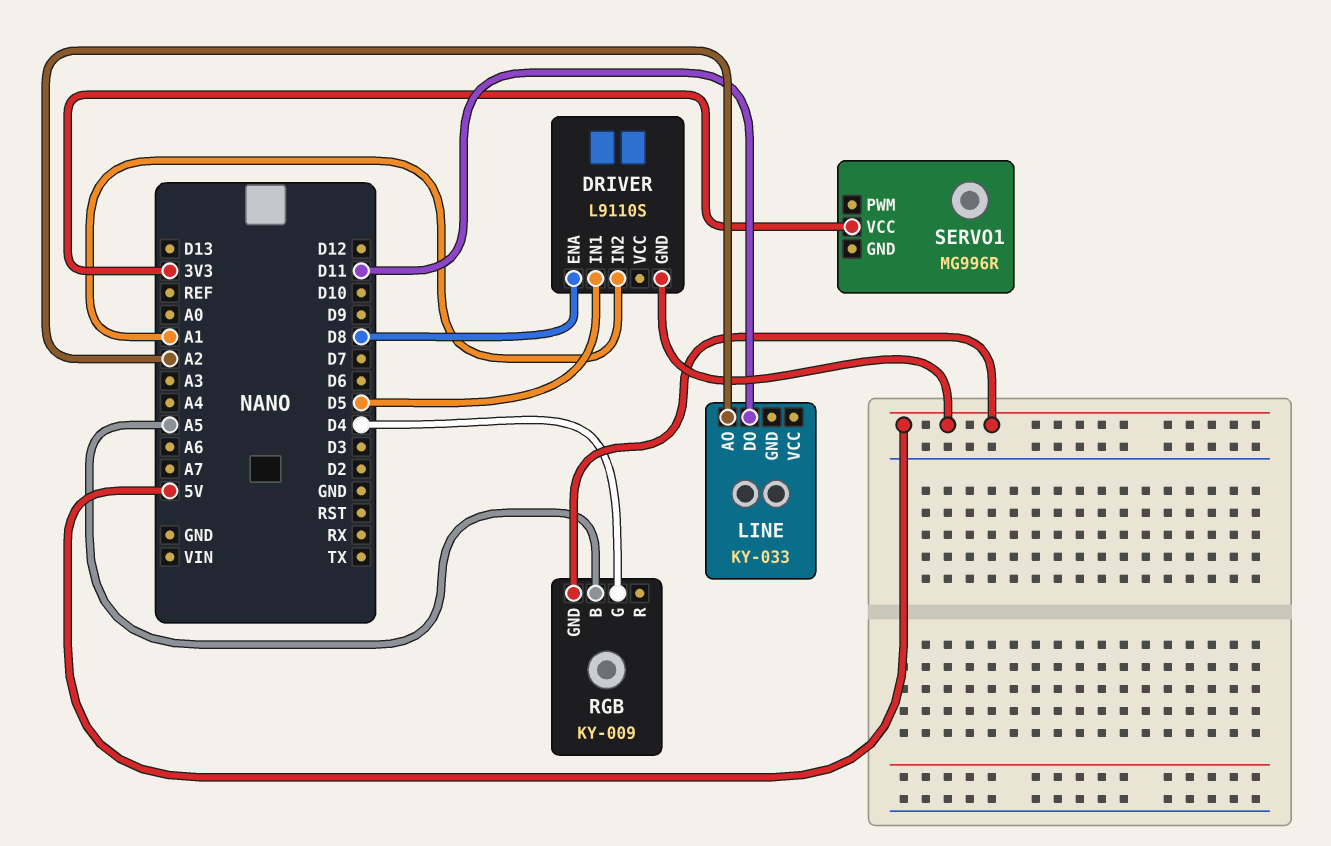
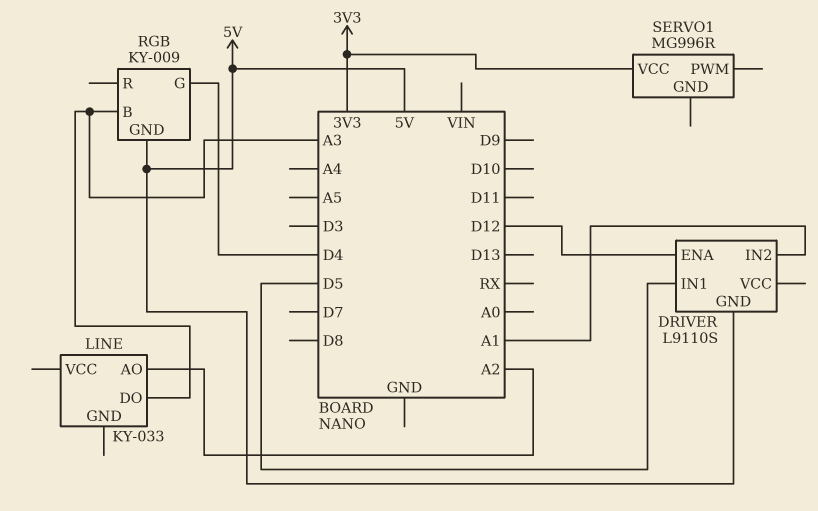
DRIVER pin ENA: D8 -> D12
LINE pin DO: D11 -> A3
RGB pin B: A5 -> A3

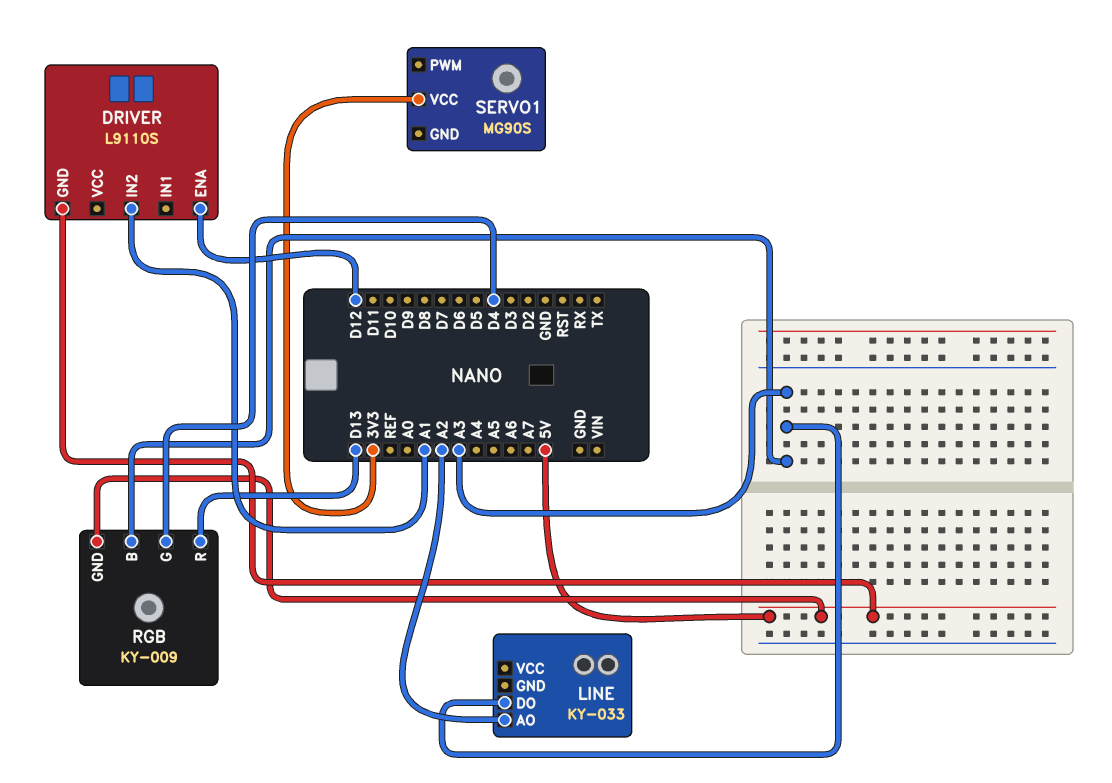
DRIVER pin IN1: D5 -> none
RGB pin R: none -> D13
SERVO1: MG996R -> MG90S

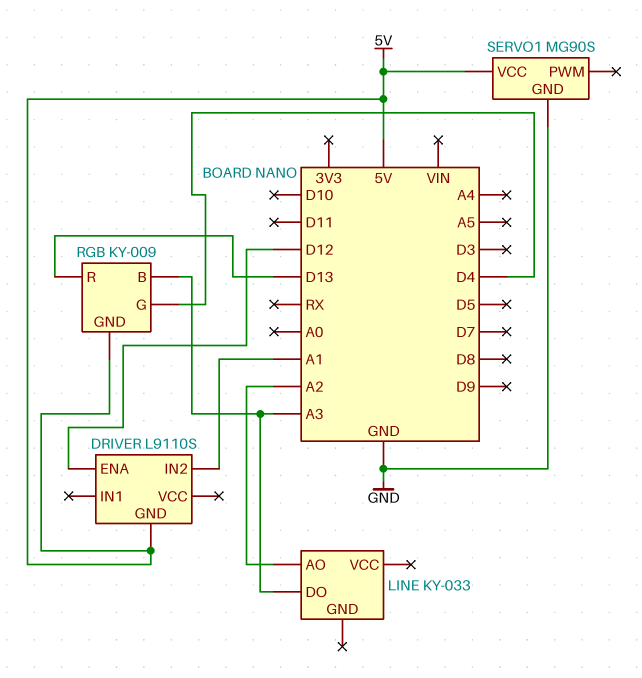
SERVO1 pin GND: none -> GND
SERVO1 pin VCC: 3V3 -> 5V

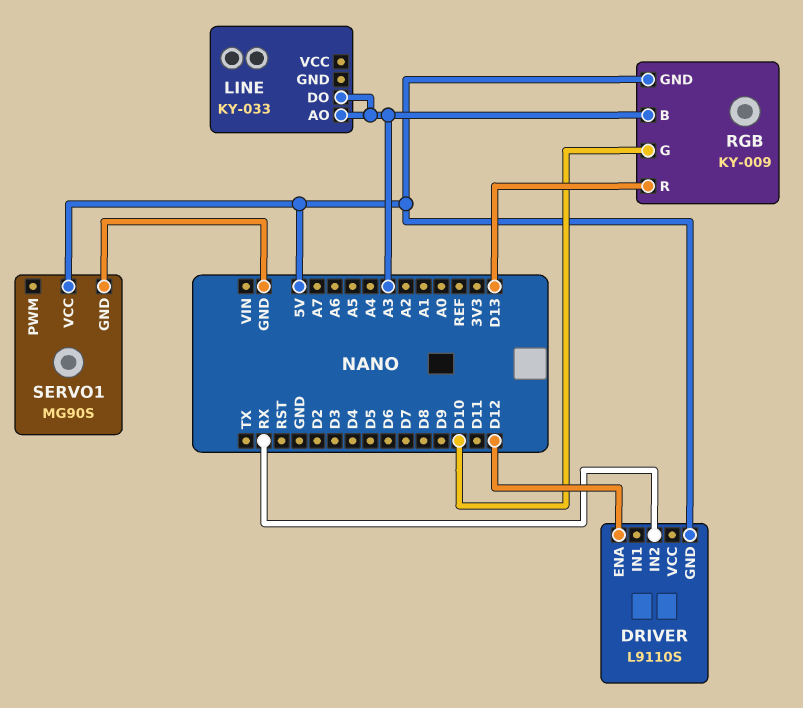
DRIVER pin IN2: A1 -> RX
LINE pin AO: A2 -> A3
RGB pin G: D4 -> D10

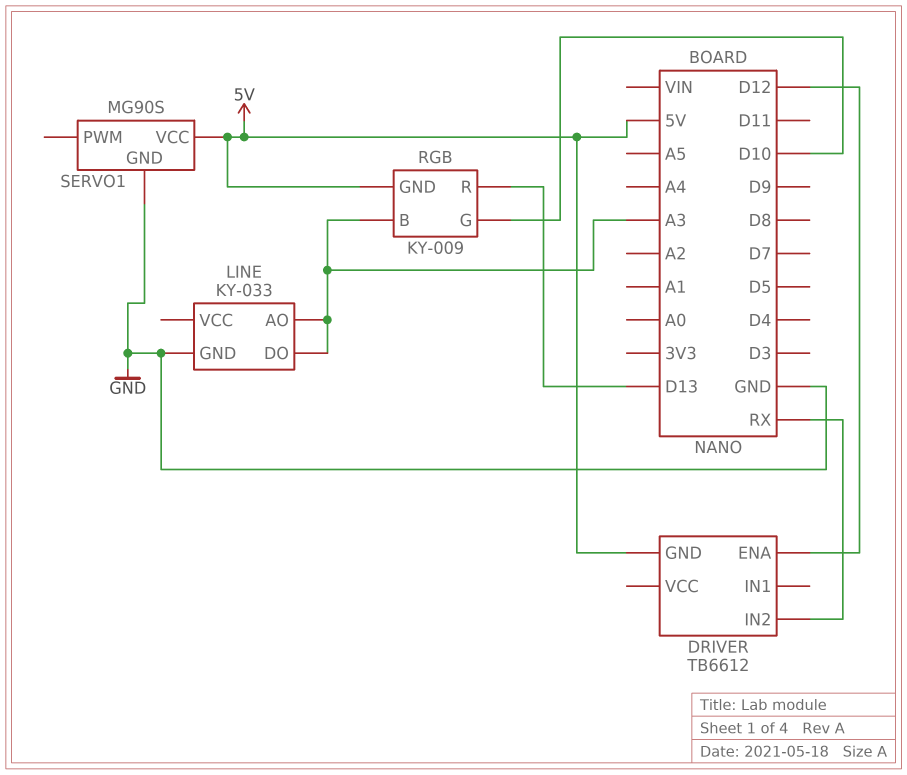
DRIVER: L9110S -> TB6612
LINE pin GND: none -> GND

